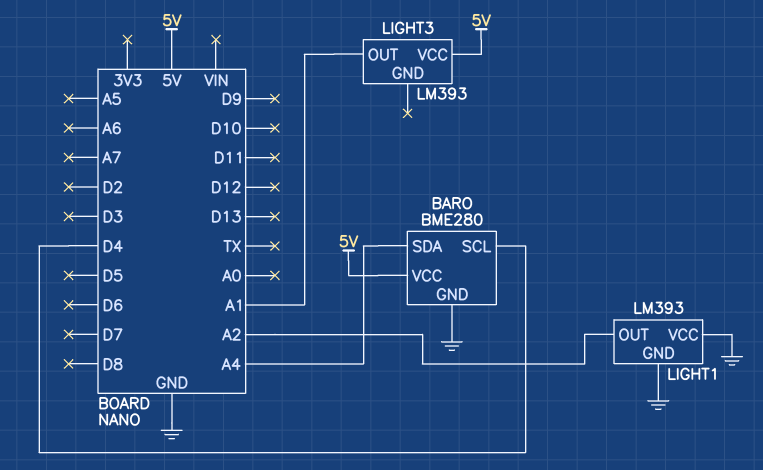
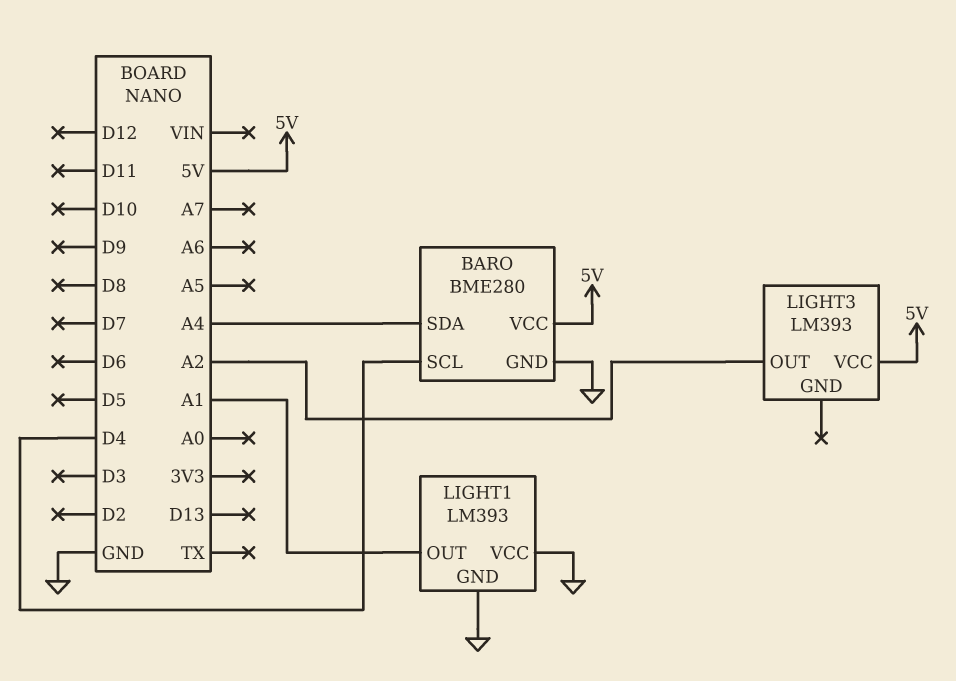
LIGHT1 pin OUT: A2 -> A1
LIGHT3 pin OUT: A1 -> A2

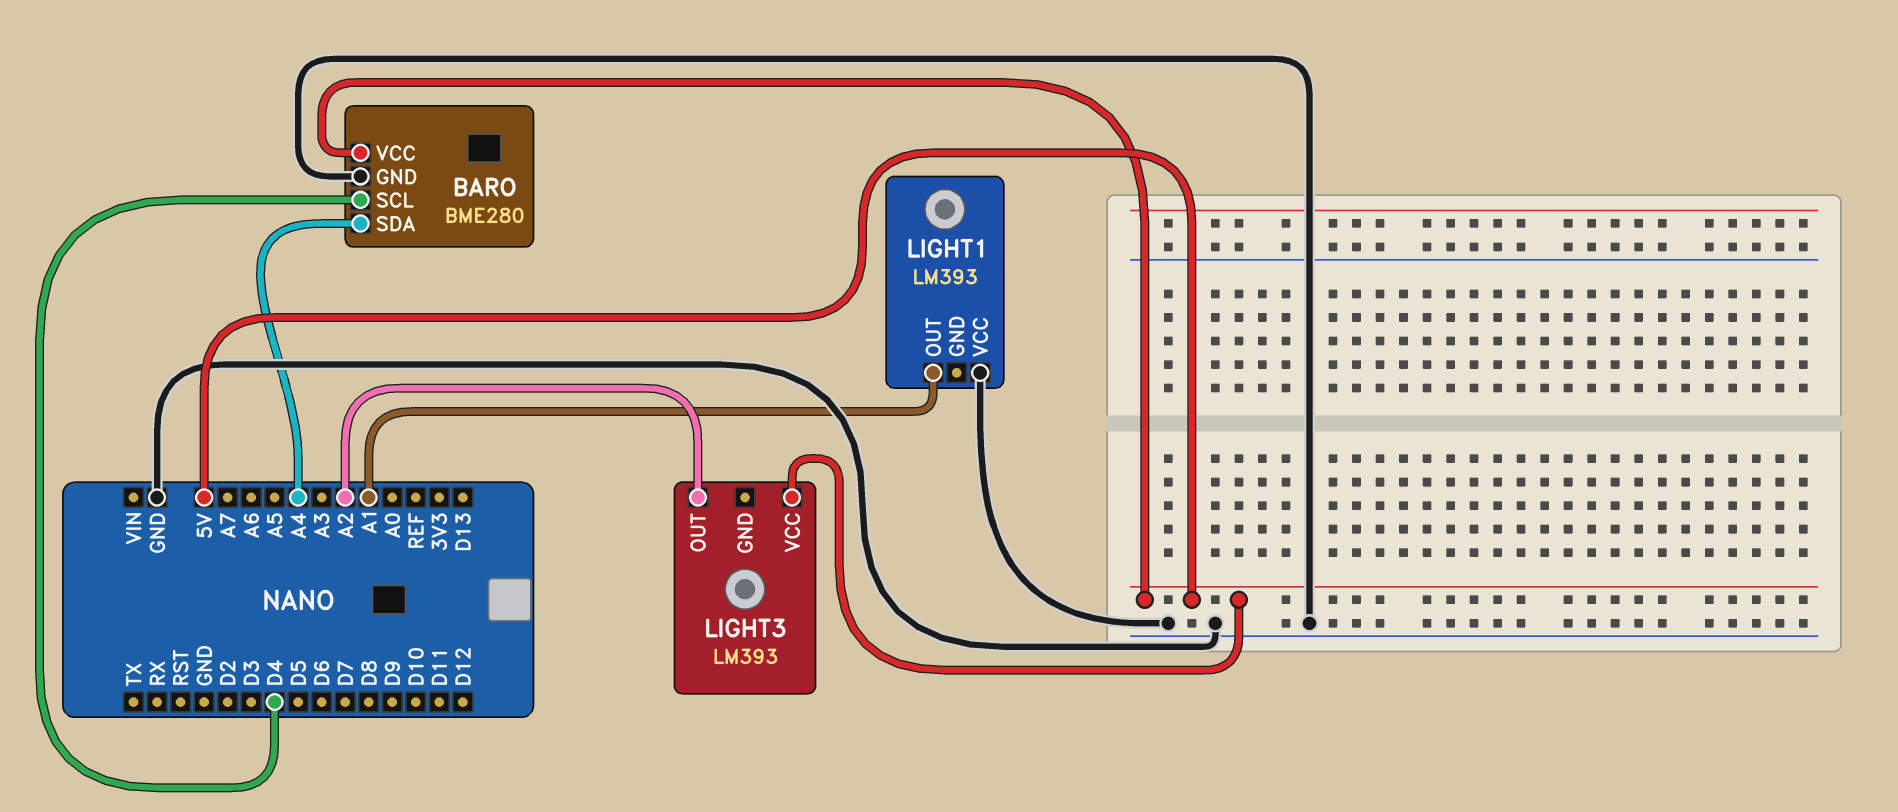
LIGHT1 pin GND: GND -> none

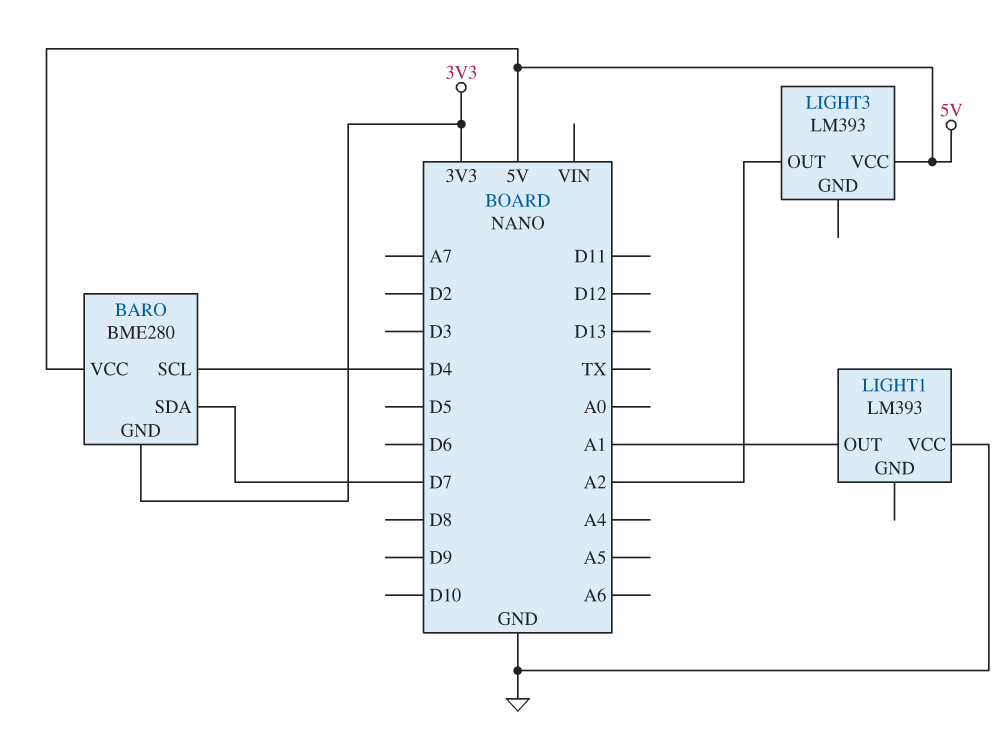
BARO pin GND: GND -> 3V3
BARO pin SDA: A4 -> D7

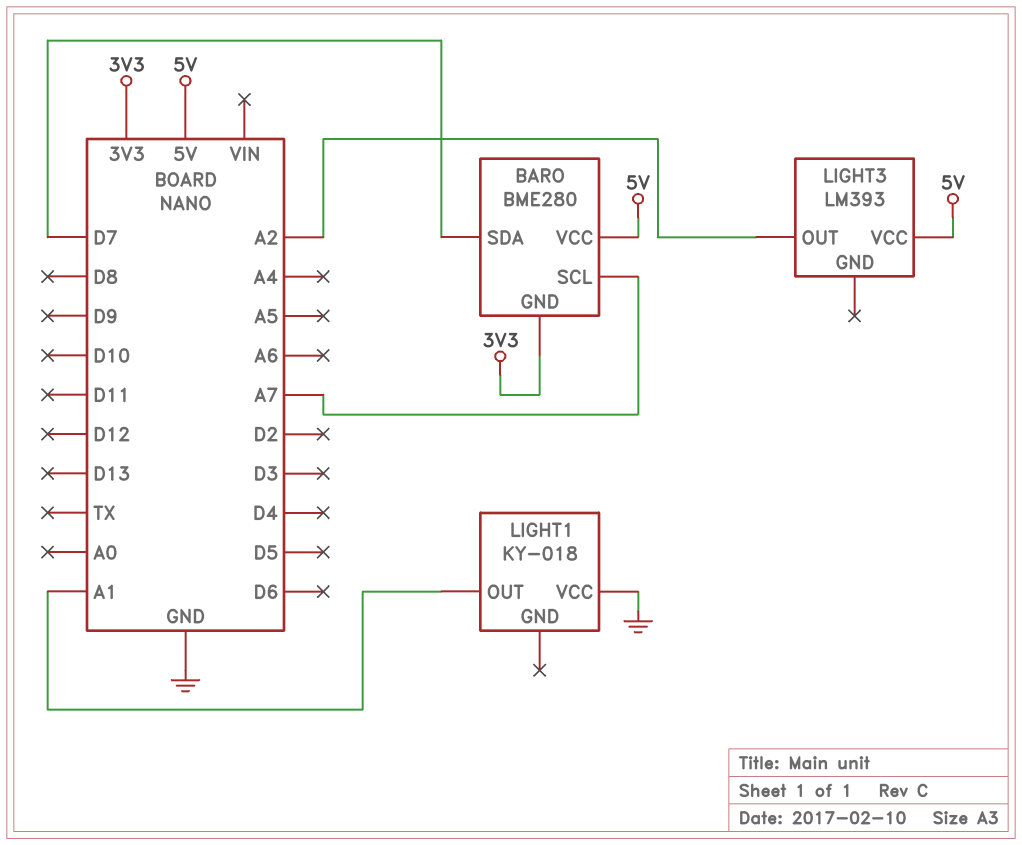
BARO pin SCL: D4 -> A7
LIGHT1: LM393 -> KY-018

